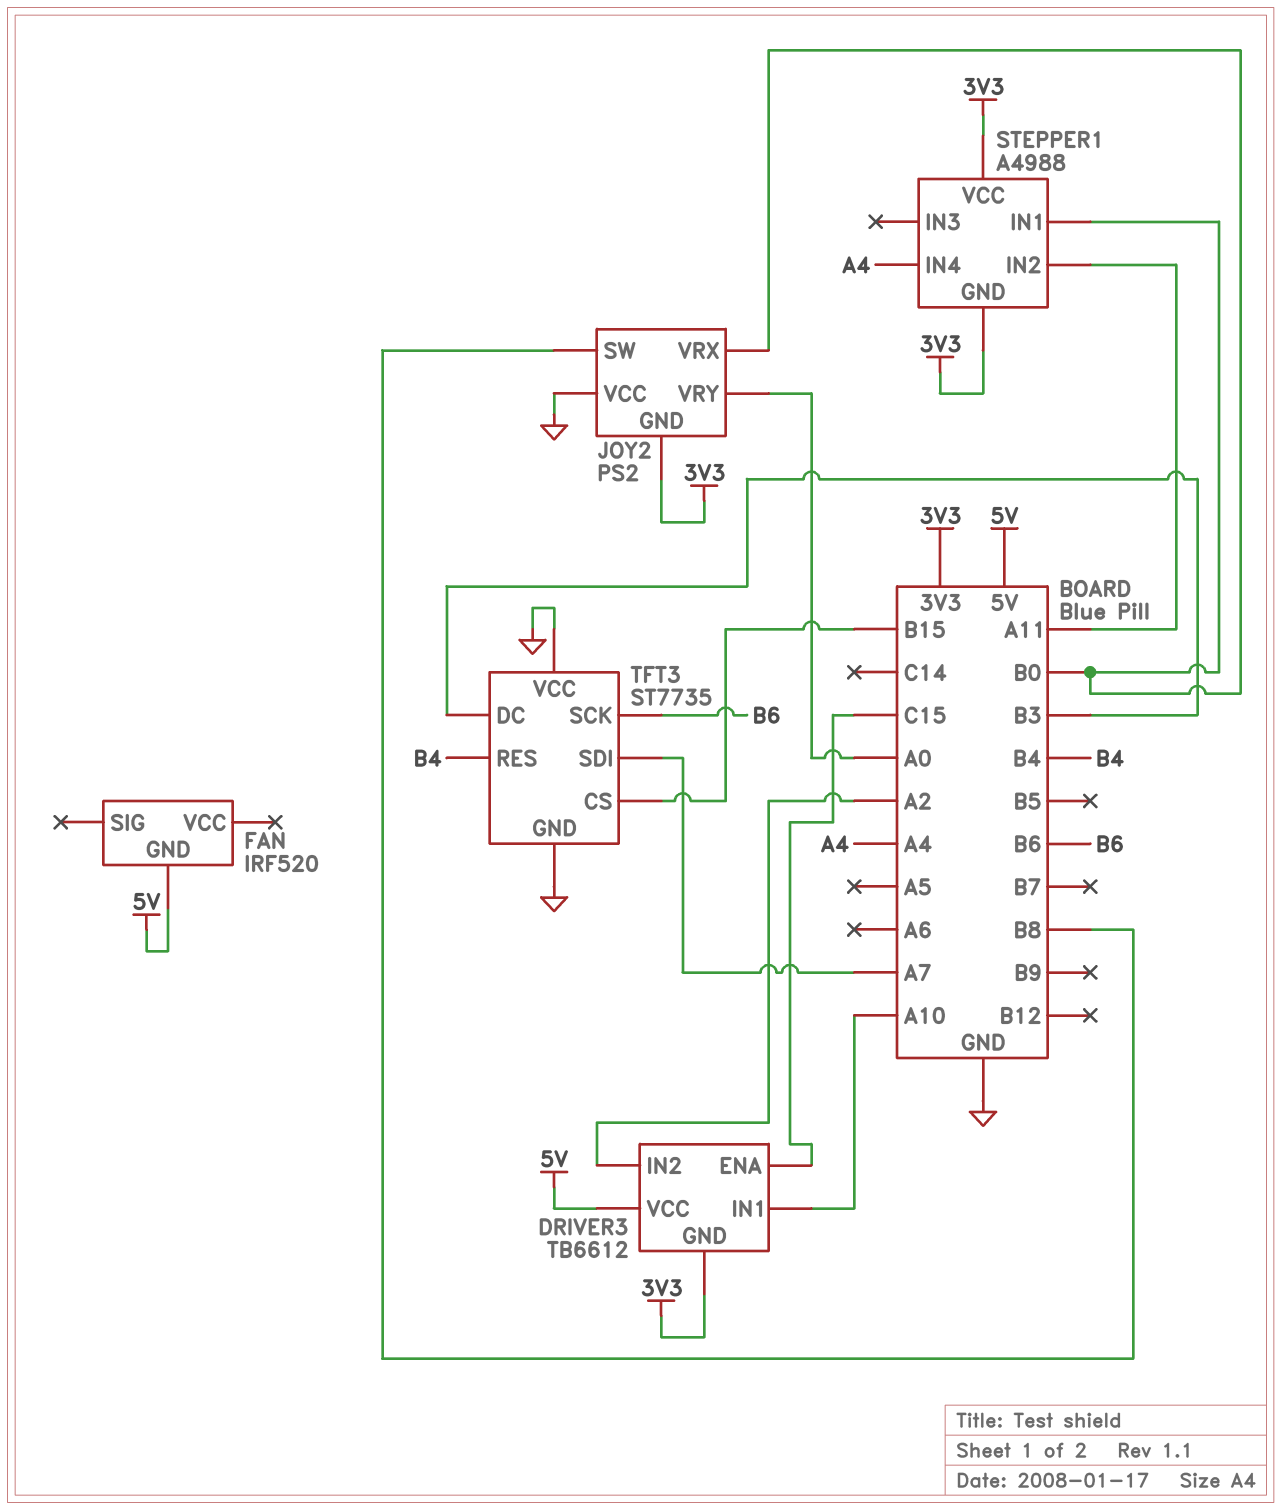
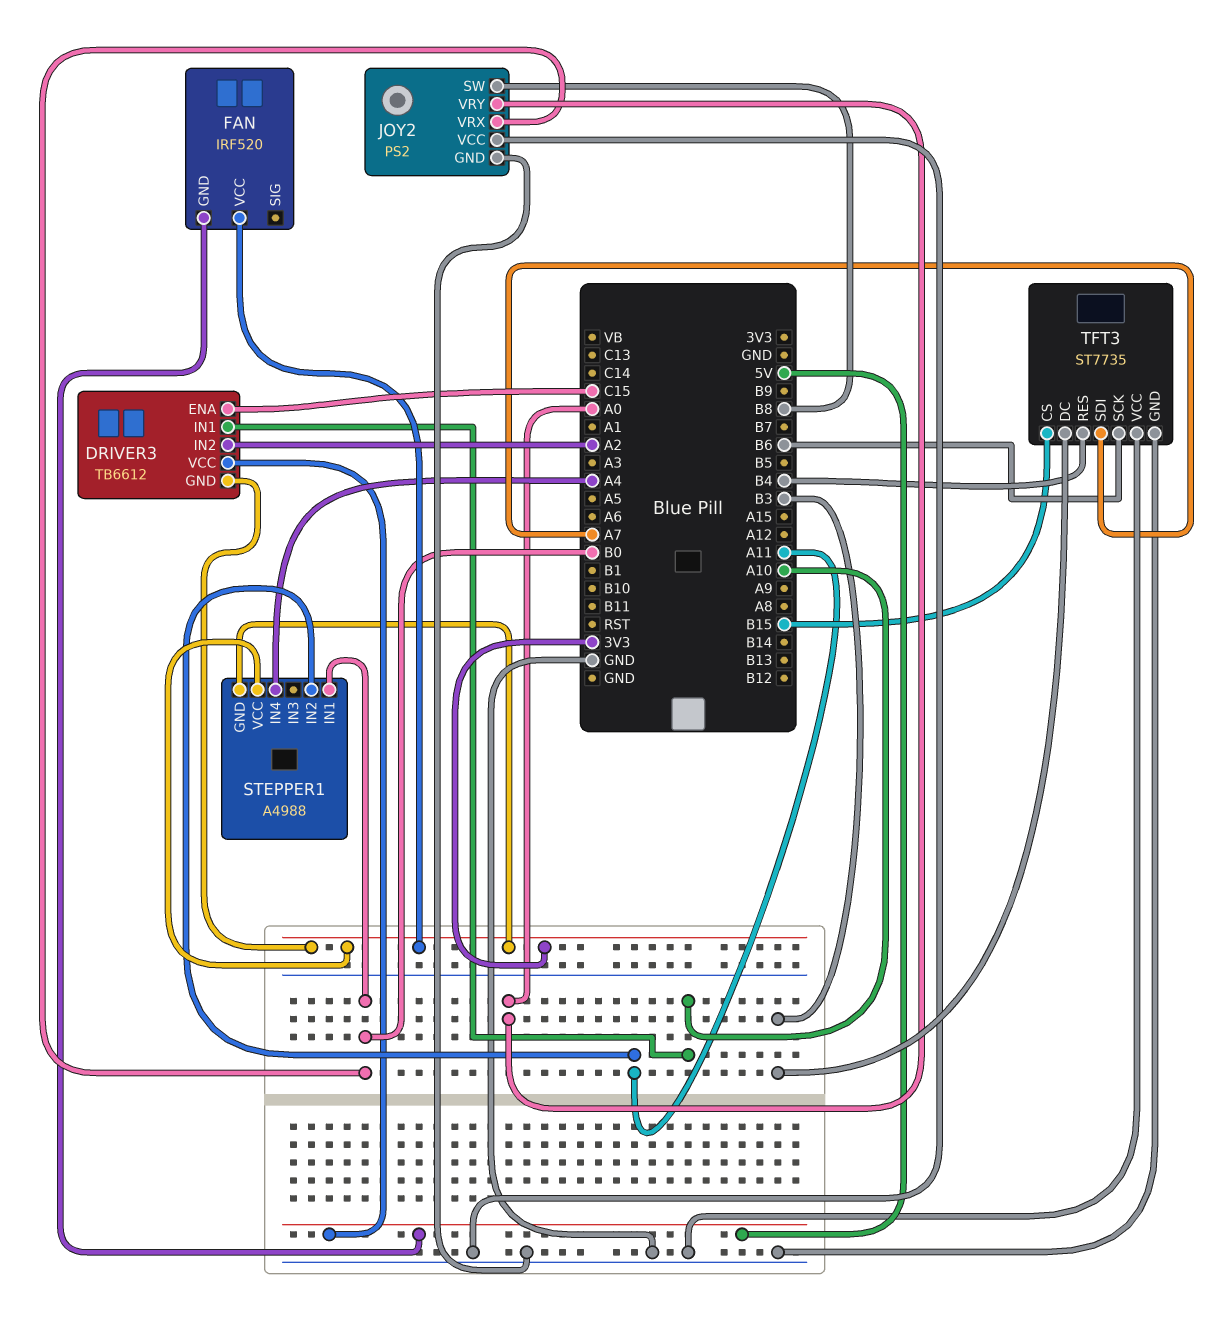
FAN pin VCC: none -> 3V3
JOY2 pin GND: 3V3 -> GND

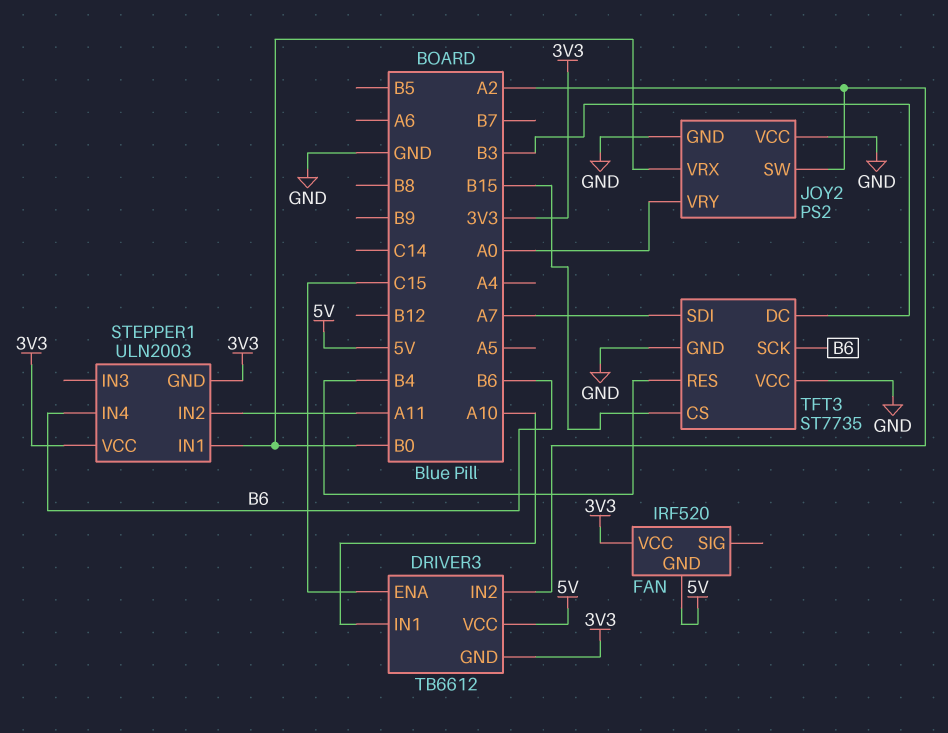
JOY2 pin SW: B8 -> A2
STEPPER1: A4988 -> ULN2003
STEPPER1 pin IN4: A4 -> B6

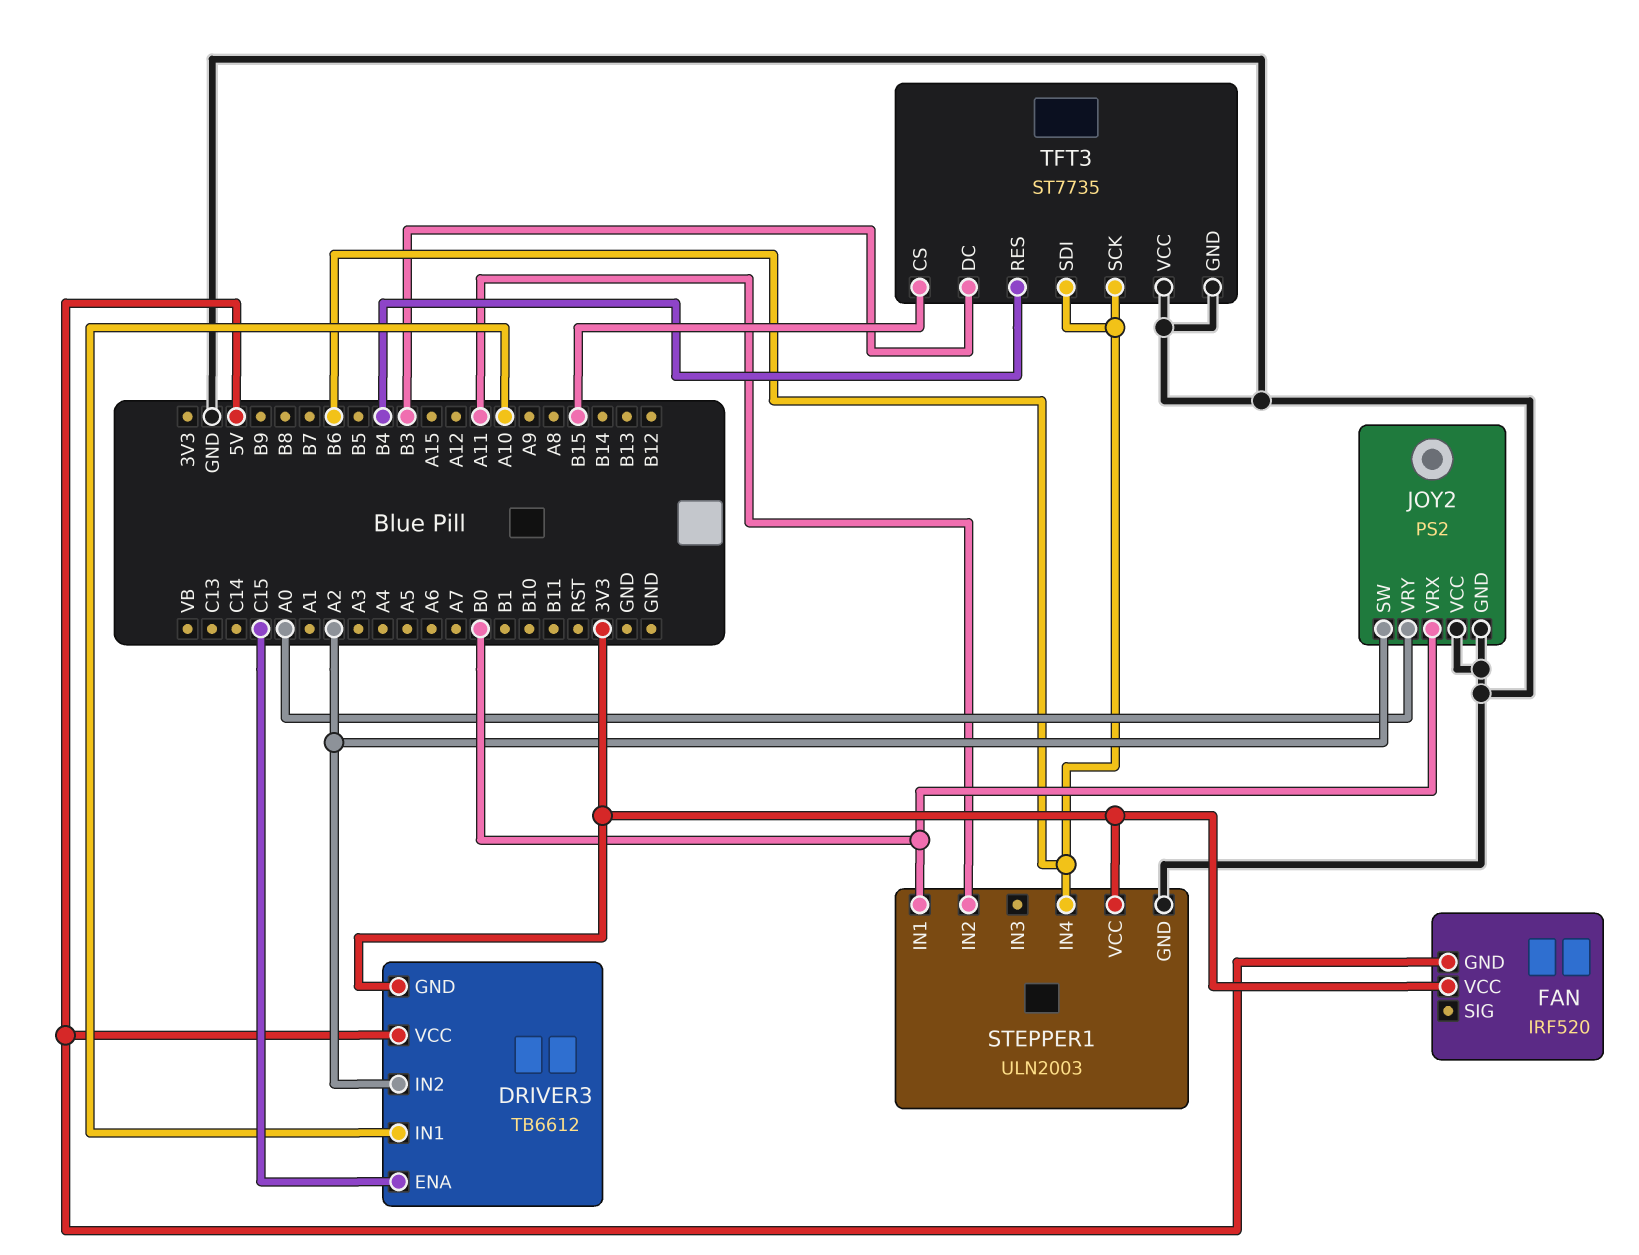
STEPPER1 pin GND: 3V3 -> GND
TFT3 pin SDI: A7 -> B6

